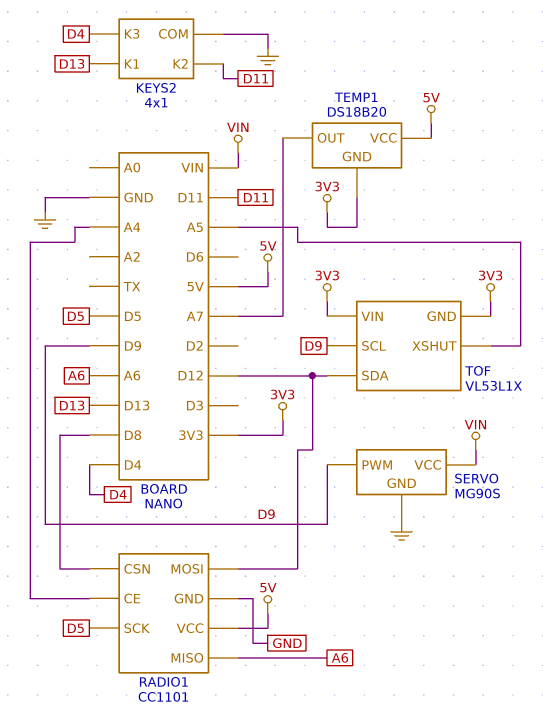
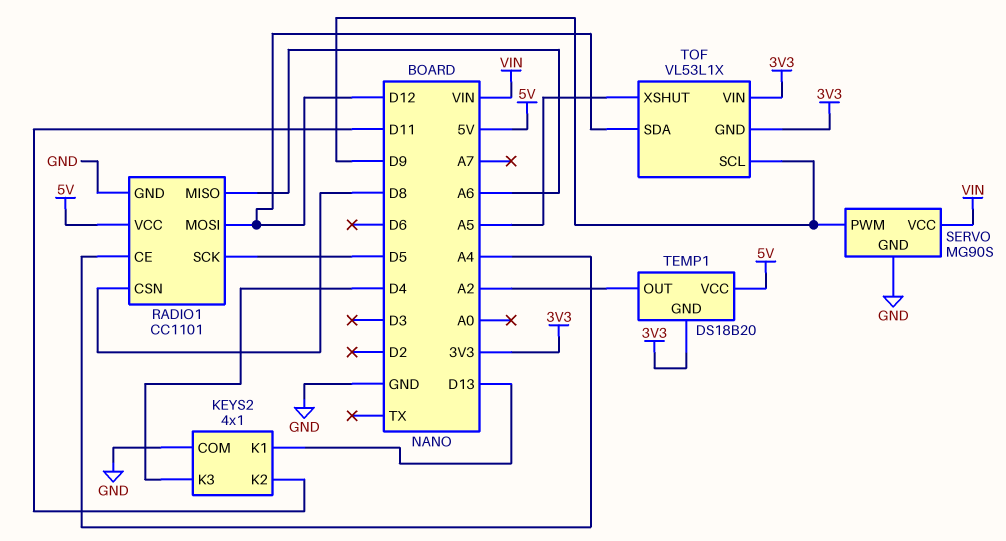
TEMP1 pin OUT: A7 -> A2

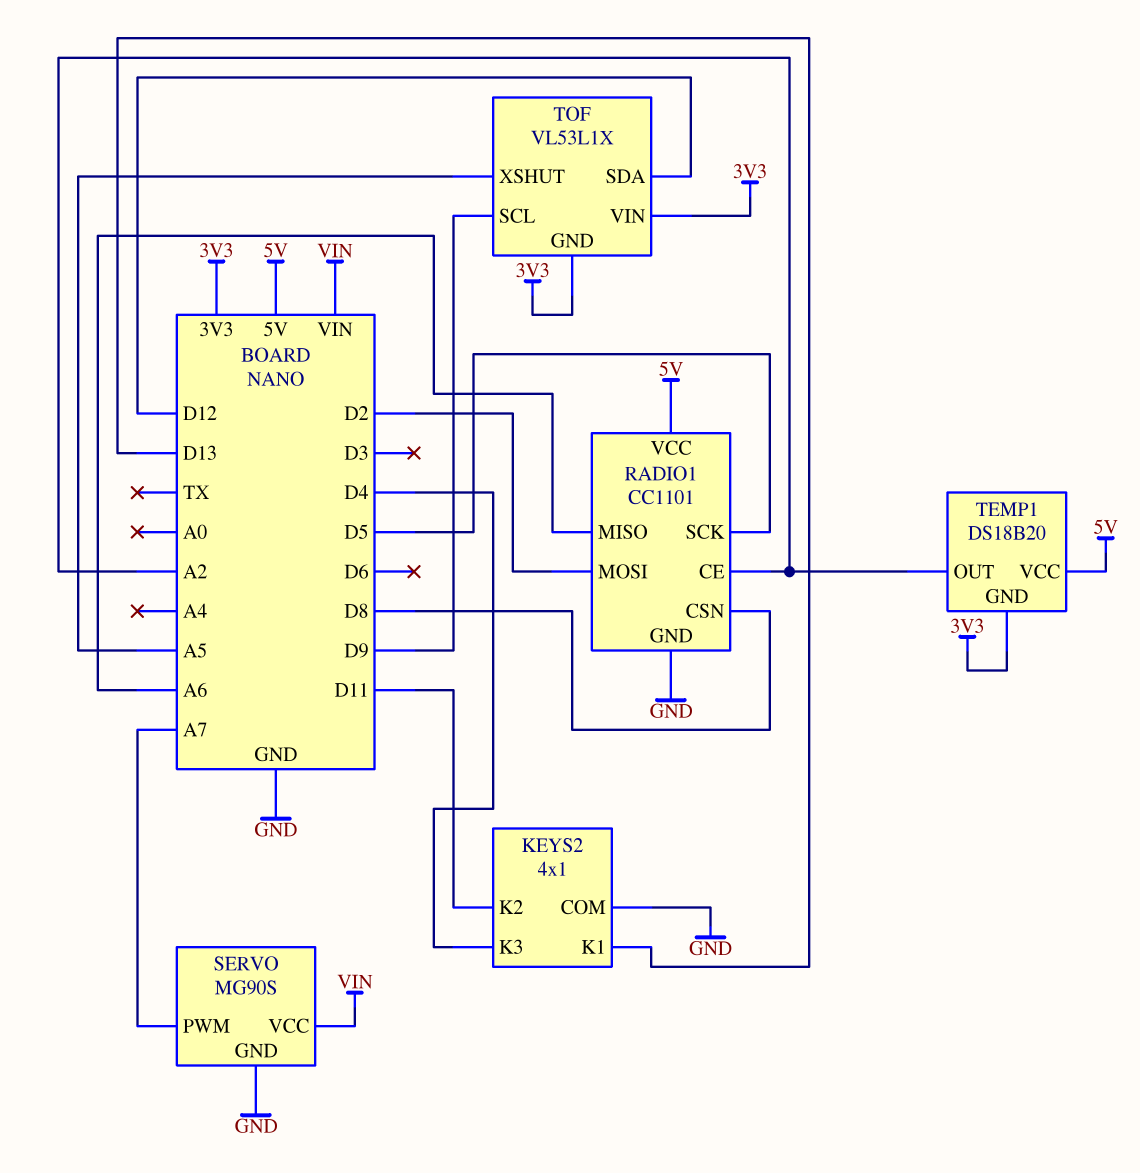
RADIO1 pin CE: A4 -> A2
RADIO1 pin MOSI: D12 -> D2
SERVO pin PWM: D9 -> A7

